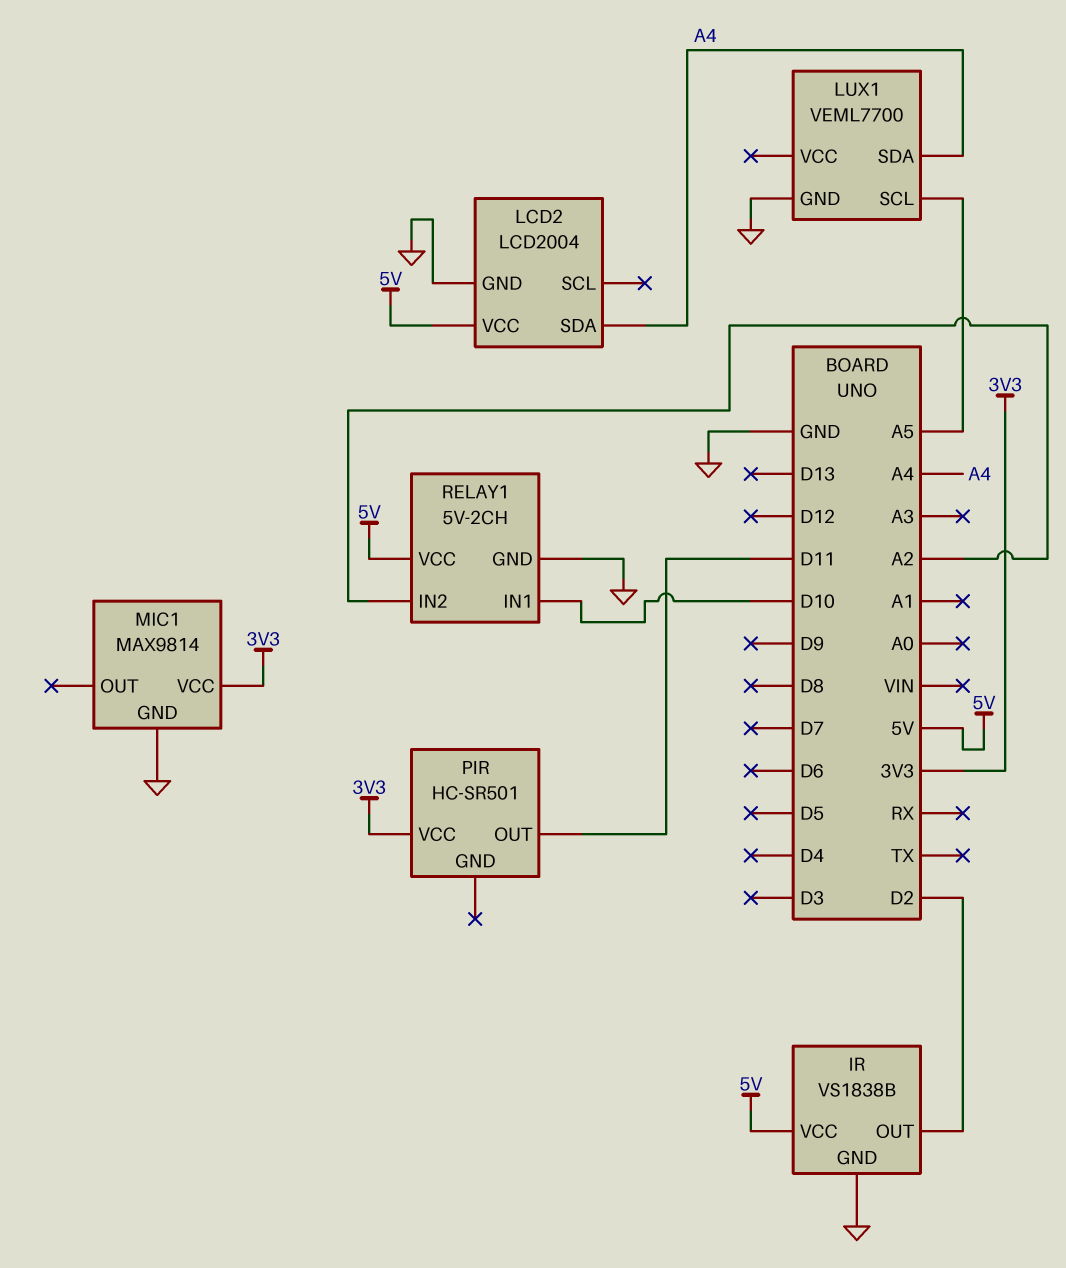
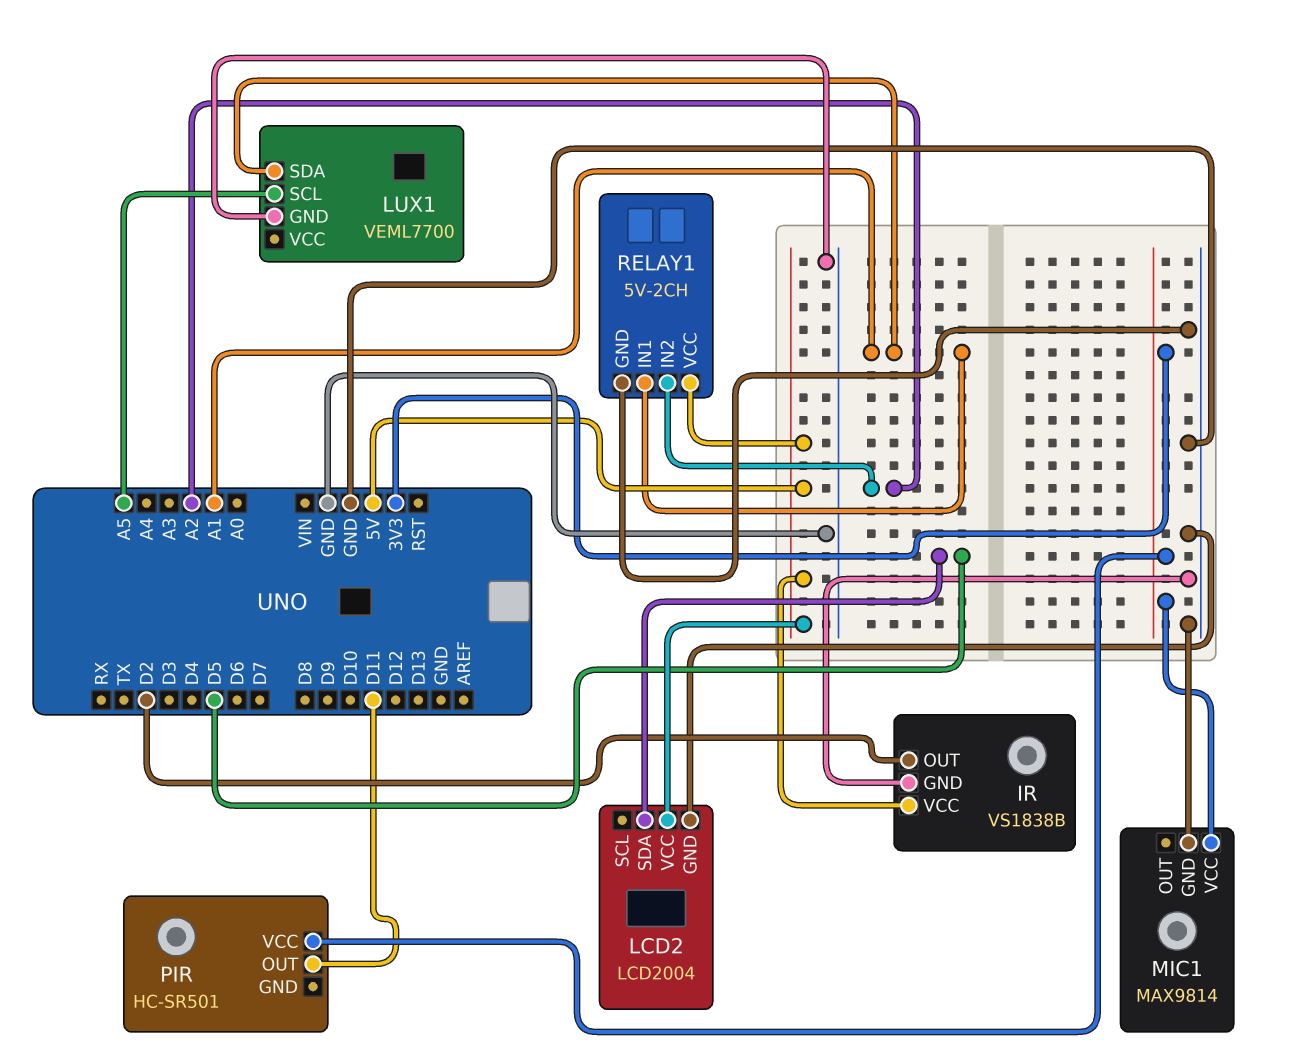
LCD2 pin SDA: A4 -> D5
LUX1 pin SDA: A4 -> A1
RELAY1 pin IN1: D10 -> A1

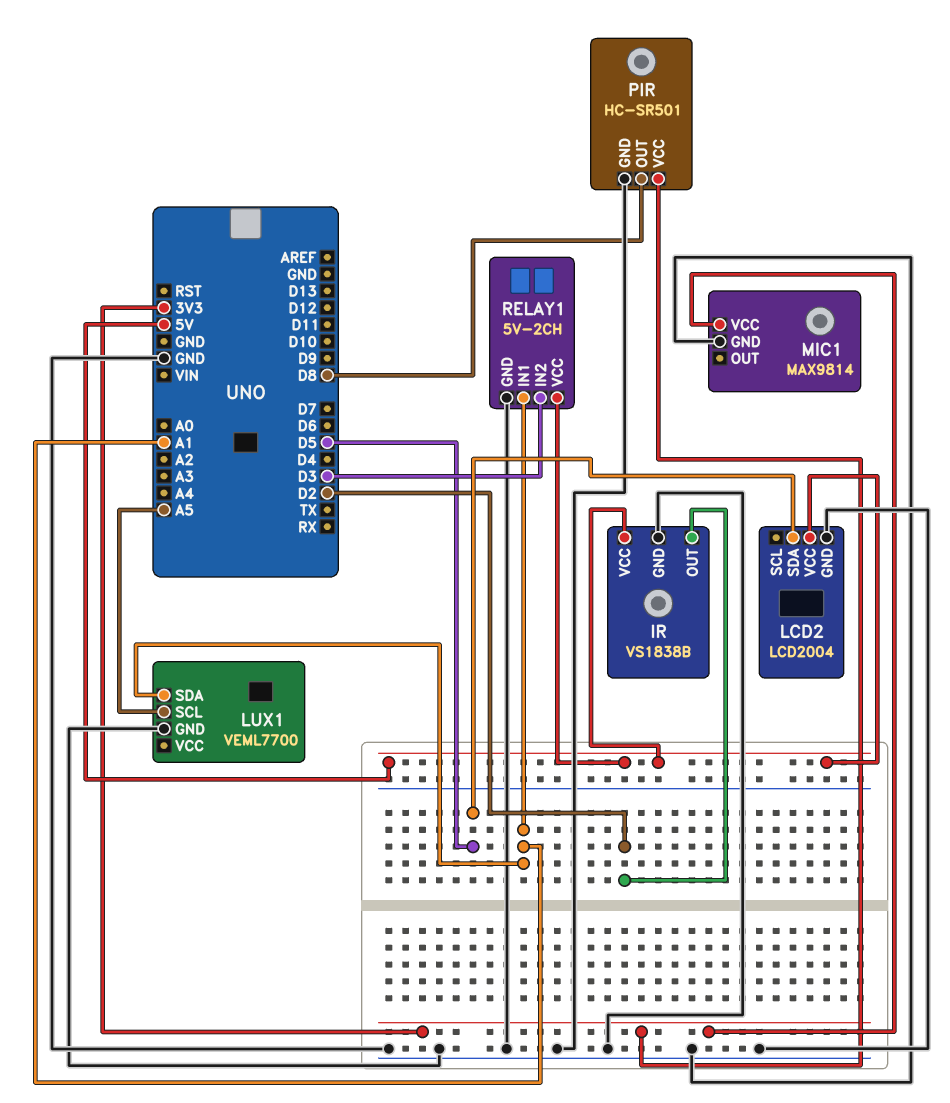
PIR pin GND: none -> GND
PIR pin OUT: D11 -> D8
RELAY1 pin IN2: A2 -> D3

